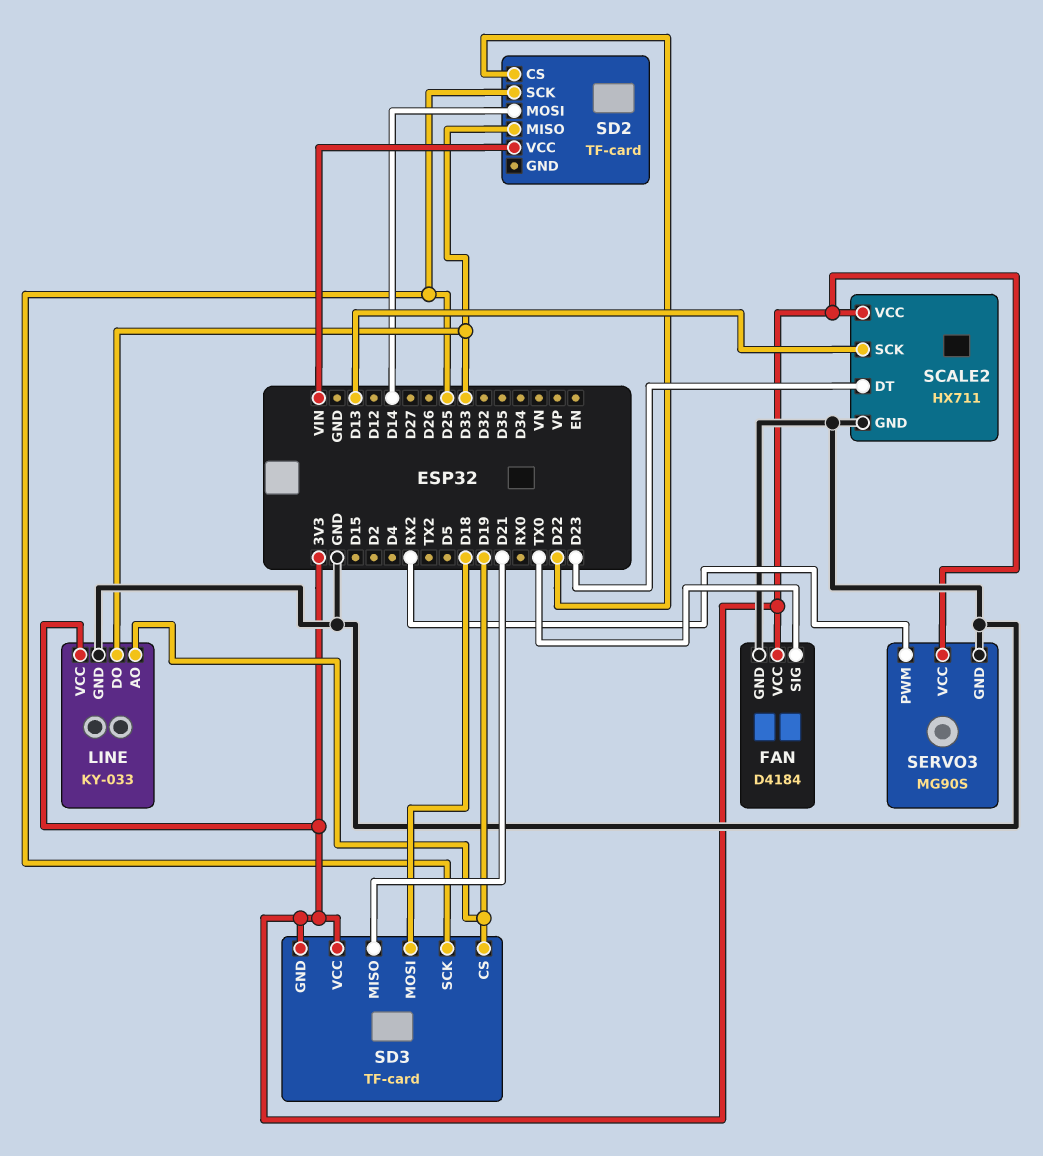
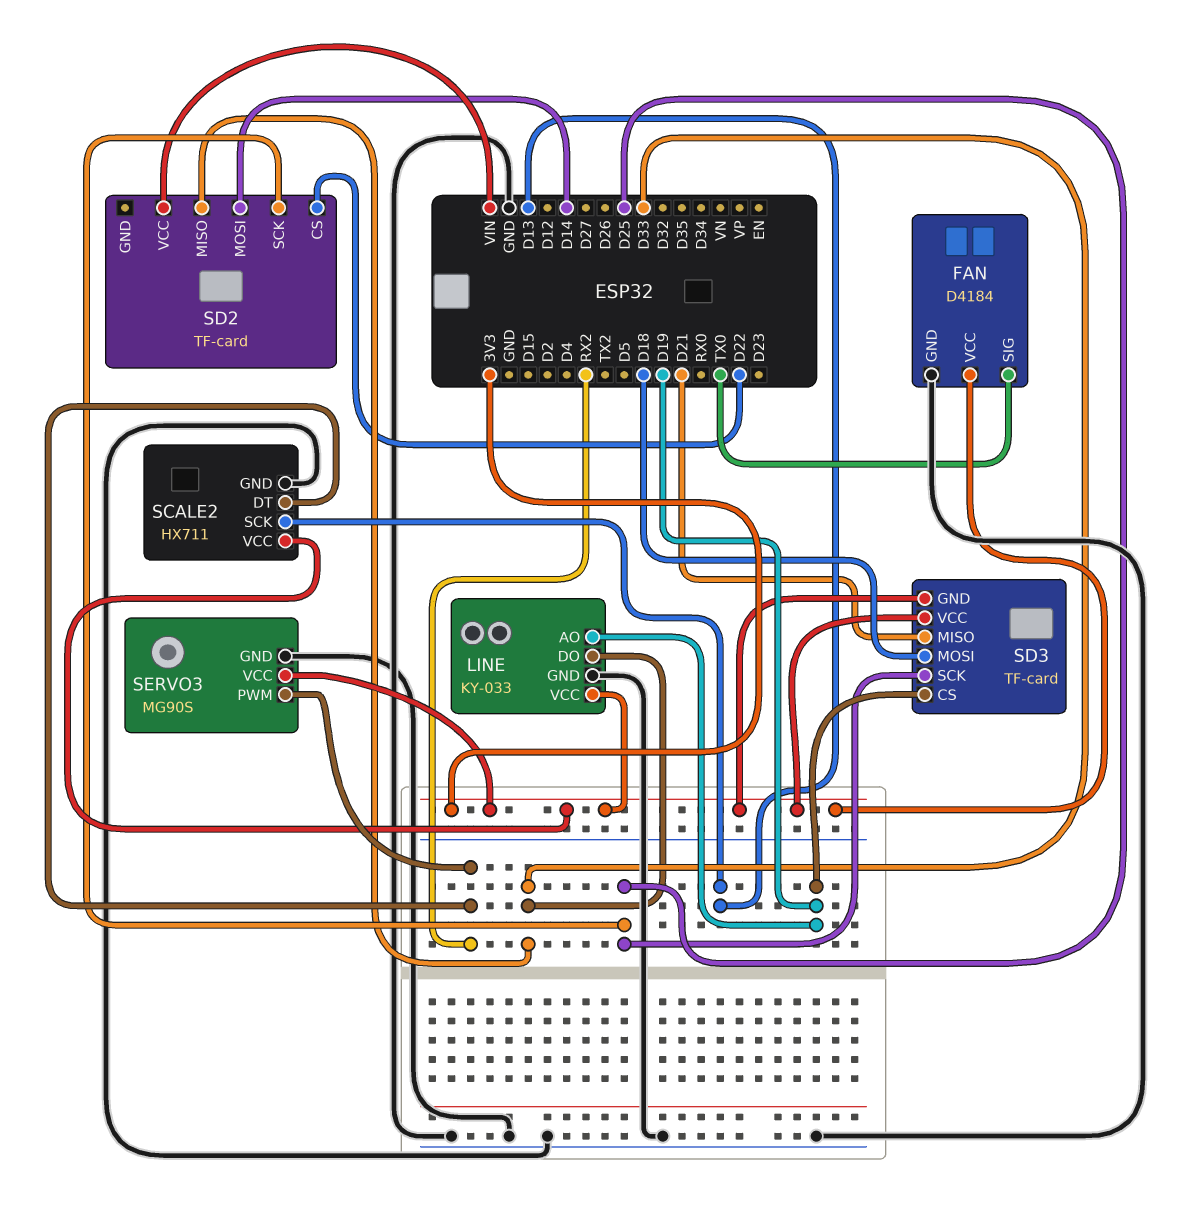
SCALE2 pin DT: D23 -> RX2

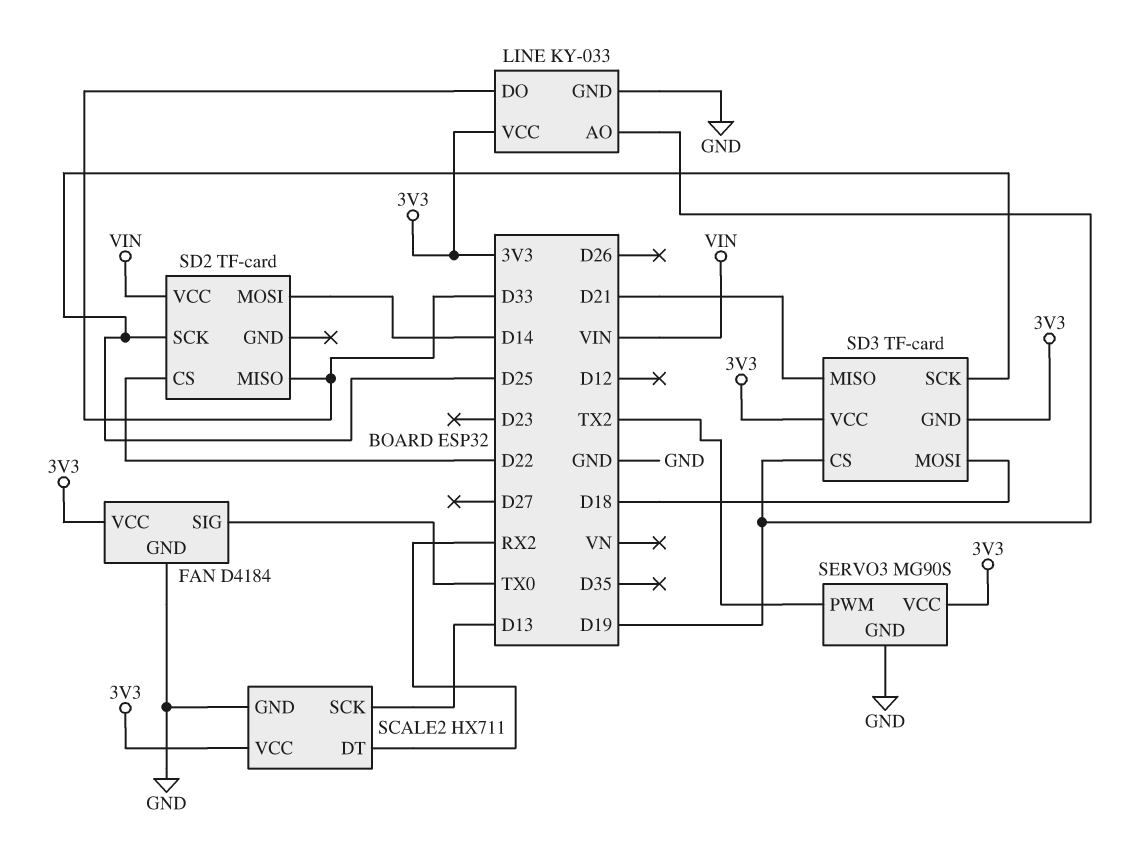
SERVO3 pin PWM: RX2 -> TX2

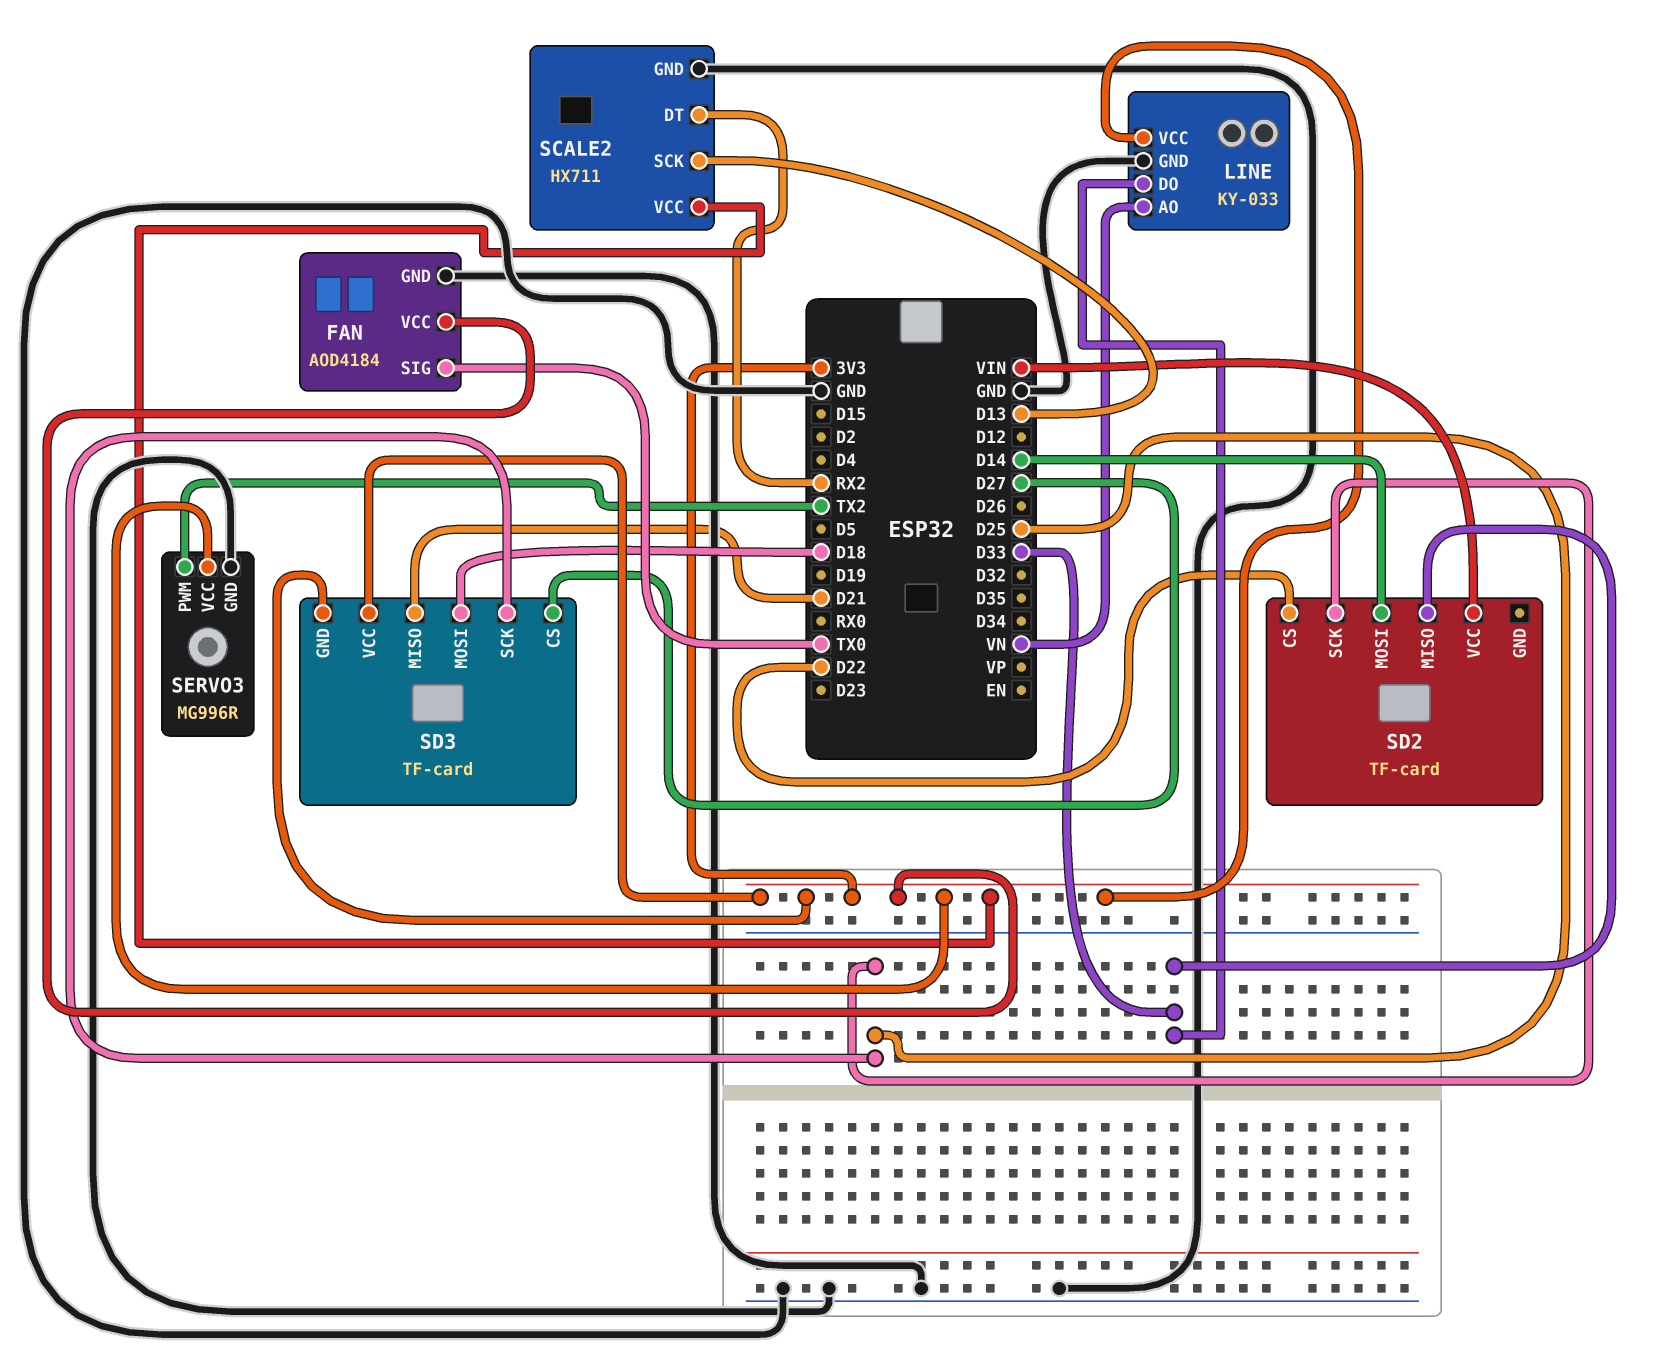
FAN: D4184 -> AOD4184
LINE pin AO: D19 -> VN
SD3 pin CS: D19 -> D27
SERVO3: MG90S -> MG996R

